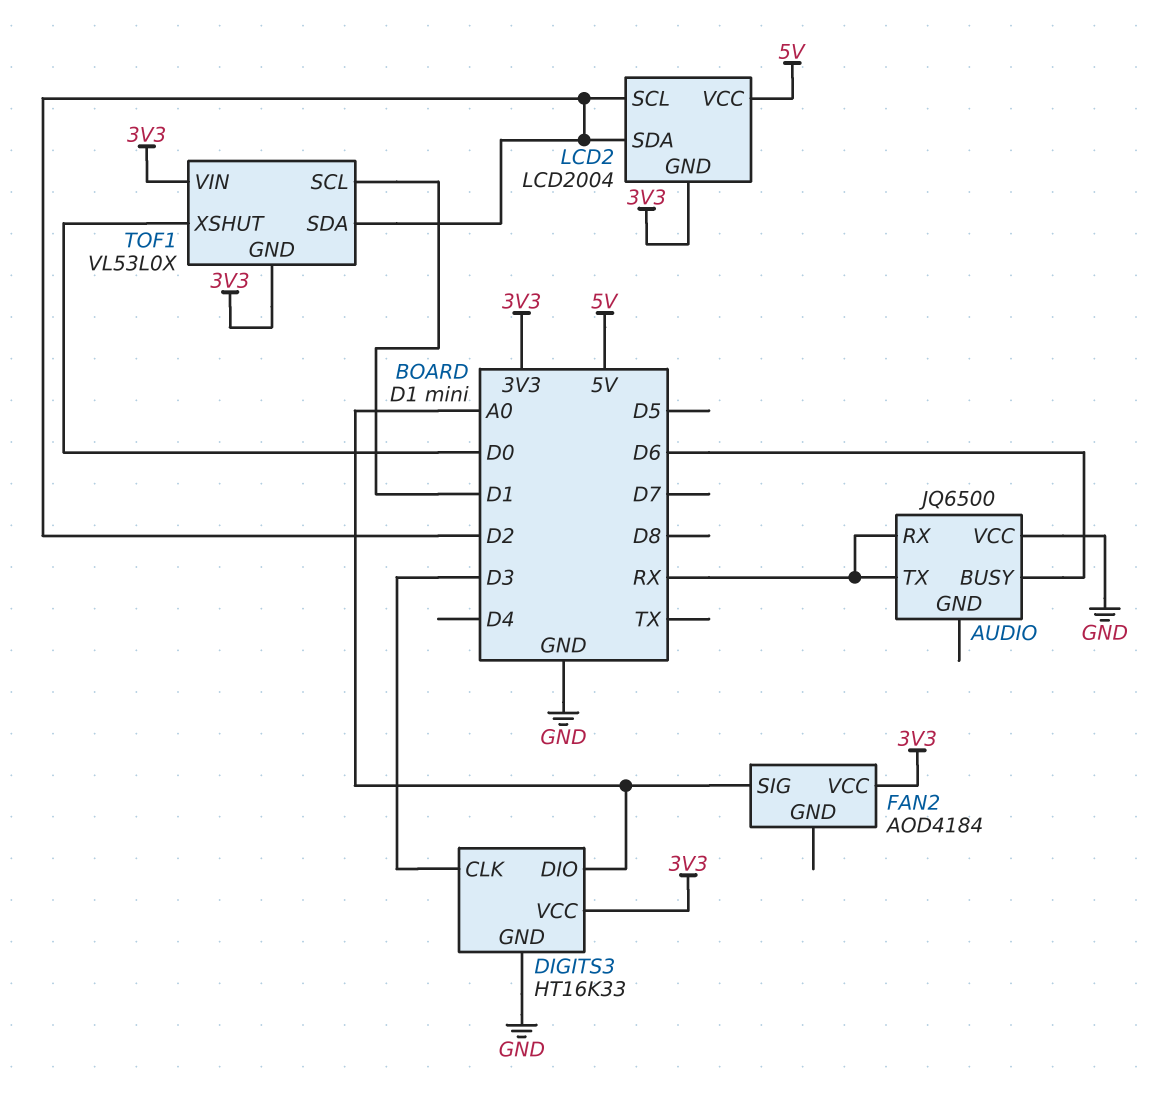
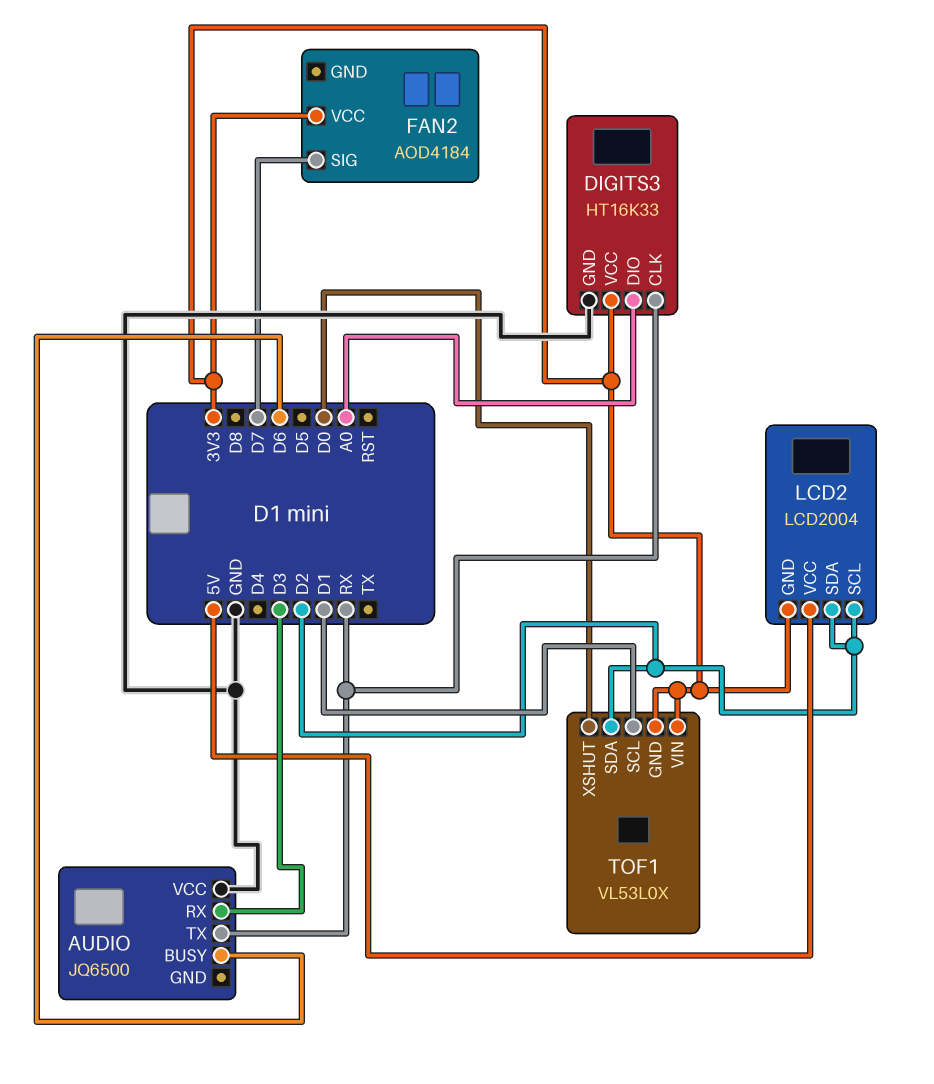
AUDIO pin RX: RX -> D3
DIGITS3 pin CLK: D3 -> RX
FAN2 pin SIG: A0 -> D7

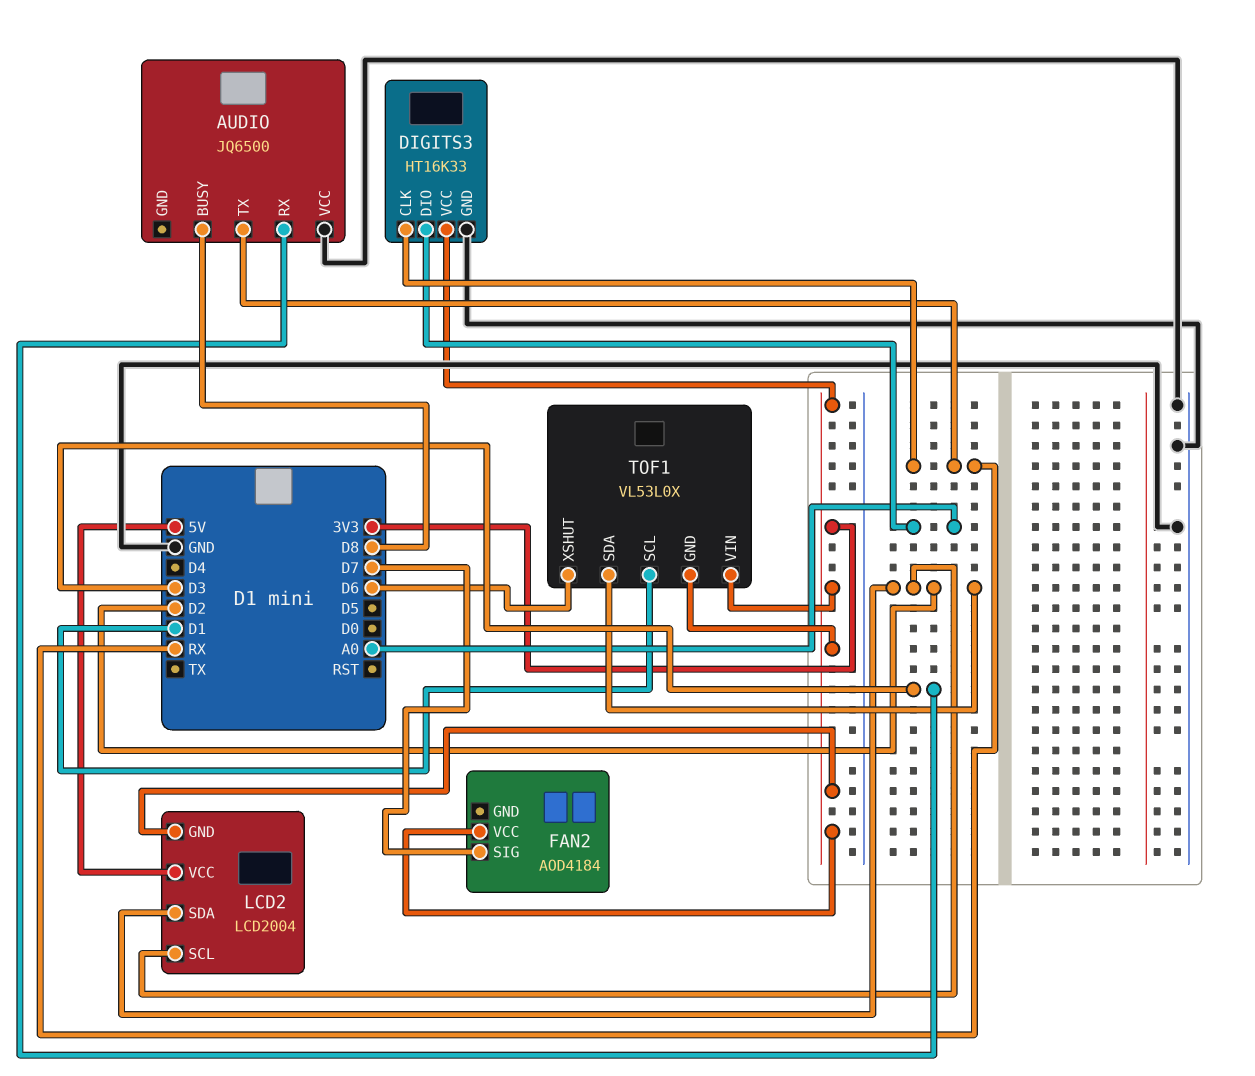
AUDIO pin BUSY: D6 -> D8
TOF1 pin XSHUT: D0 -> D6

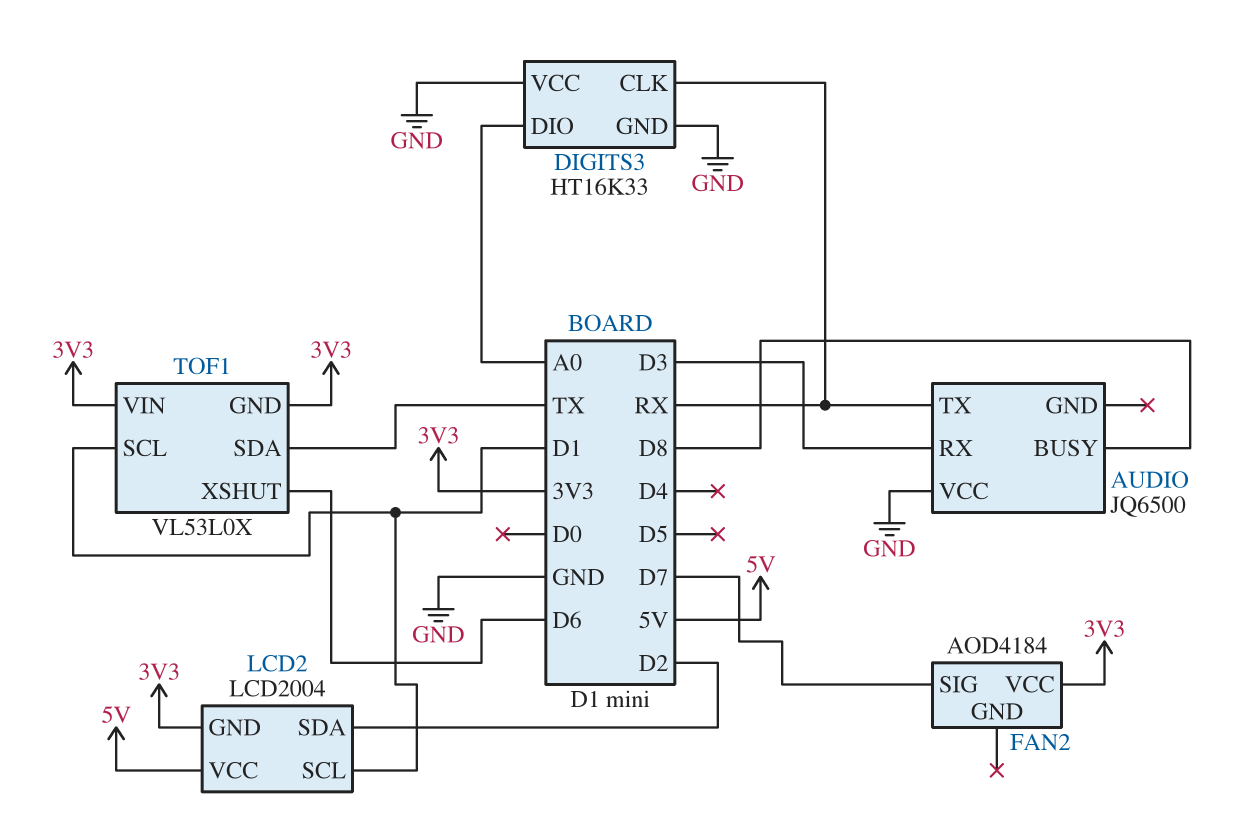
DIGITS3 pin VCC: 3V3 -> GND
LCD2 pin SCL: D2 -> D1
TOF1 pin SDA: D2 -> TX

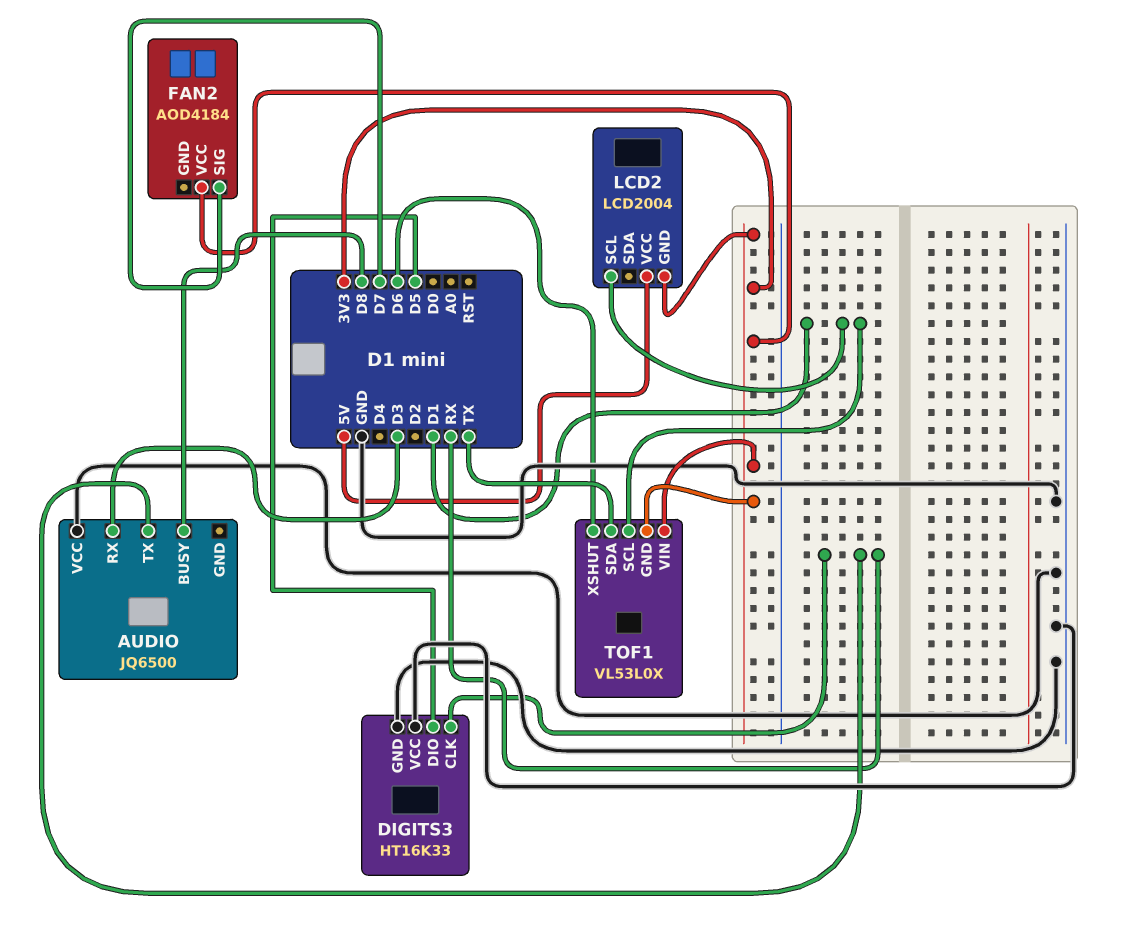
DIGITS3 pin DIO: A0 -> D5
LCD2 pin SDA: D2 -> none

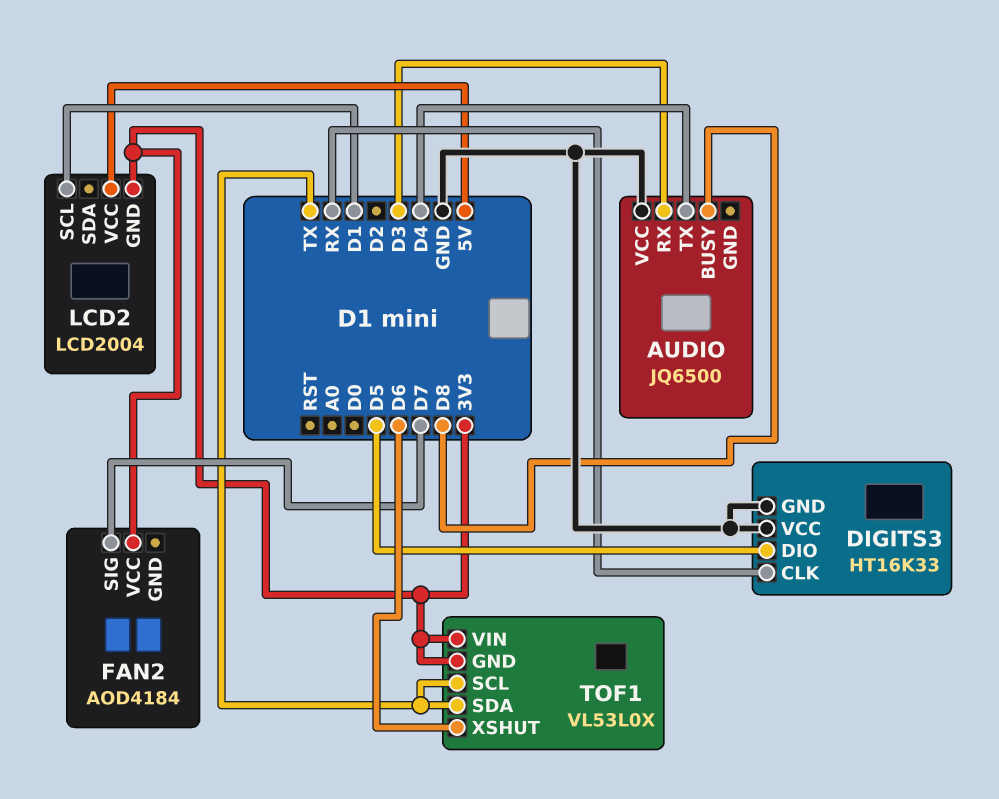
AUDIO pin TX: RX -> D4
TOF1 pin SCL: D1 -> TX

